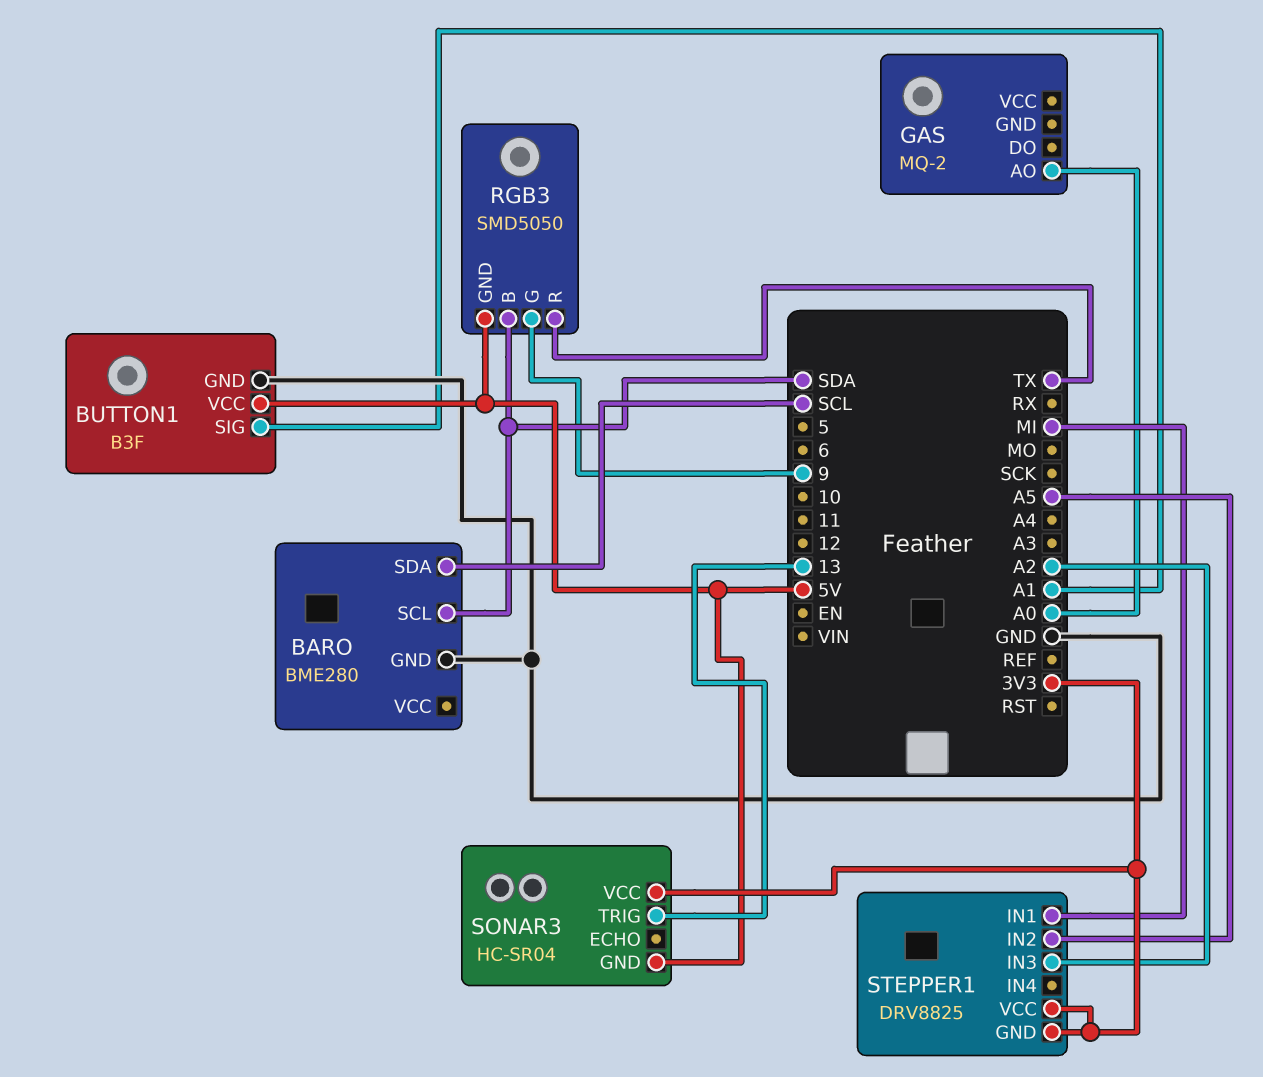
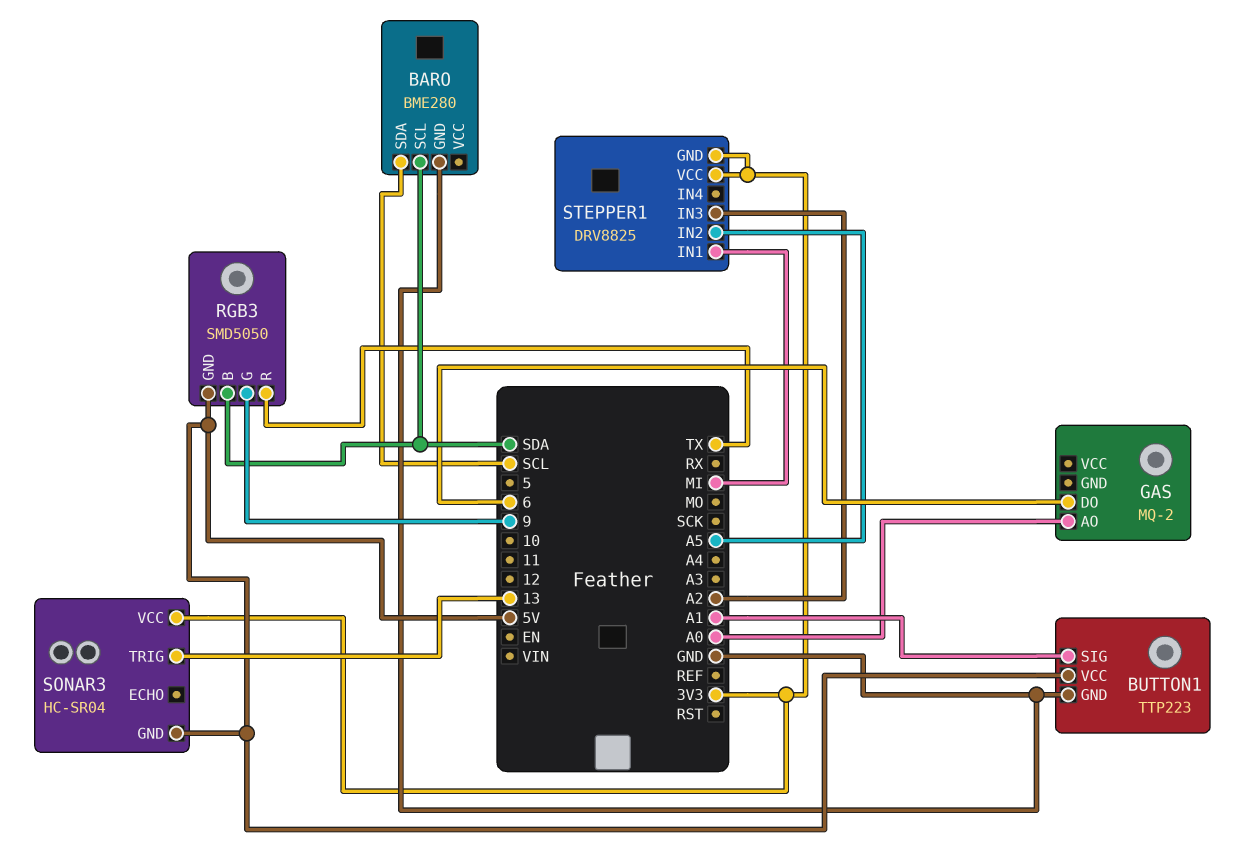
BUTTON1: B3F -> TTP223
GAS pin DO: none -> 6

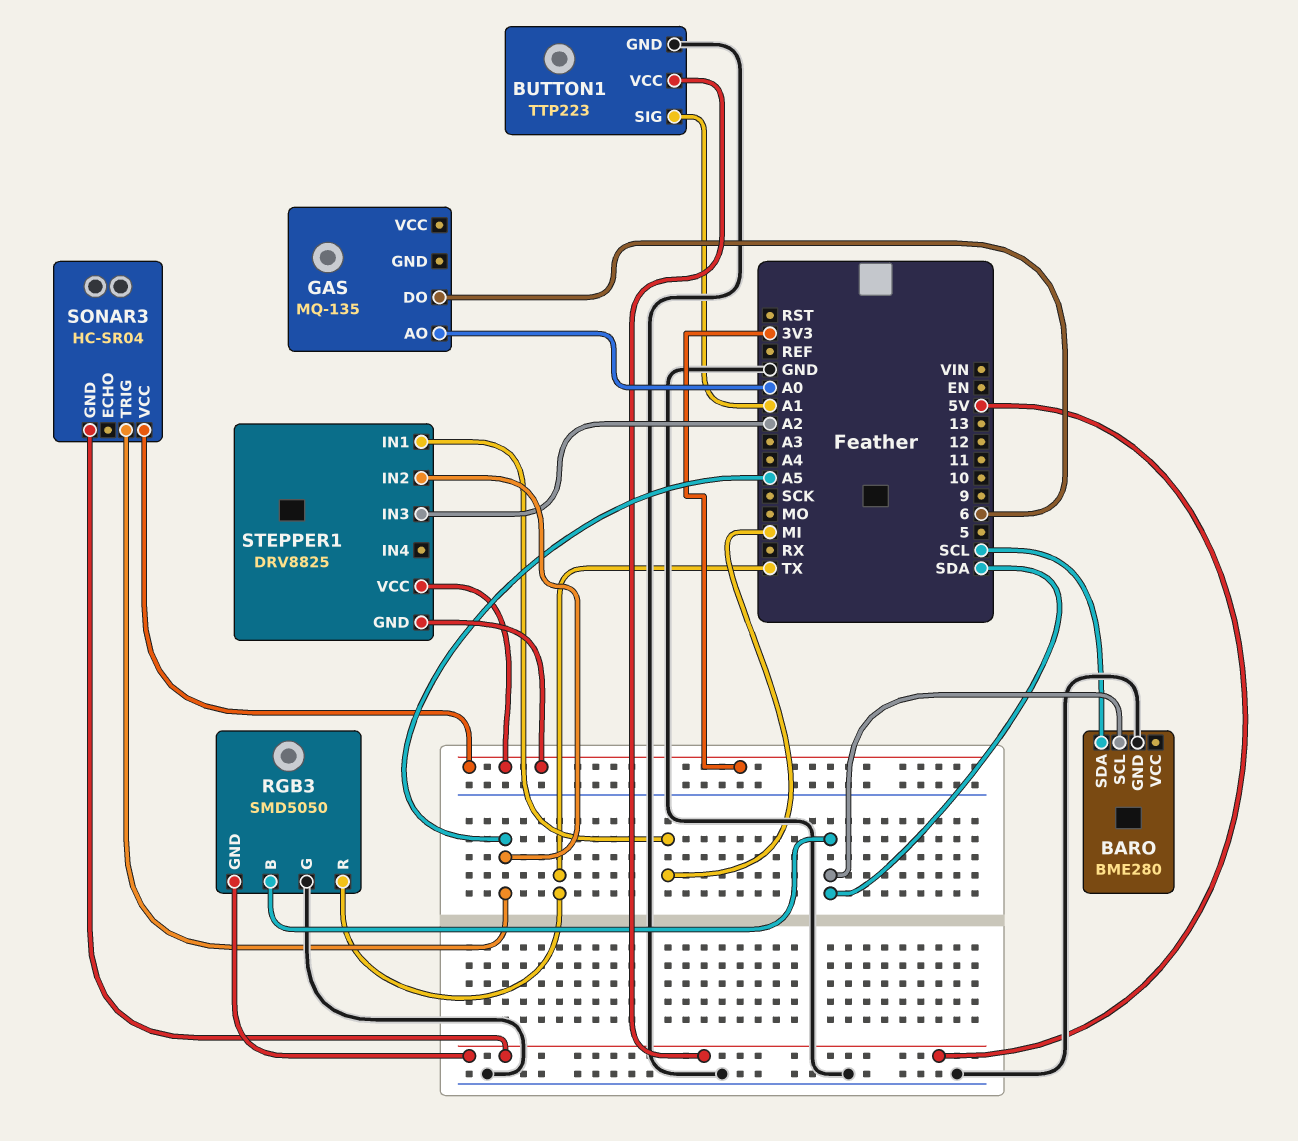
GAS: MQ-2 -> MQ-135
RGB3 pin G: 9 -> GND
SONAR3 pin TRIG: 13 -> A5

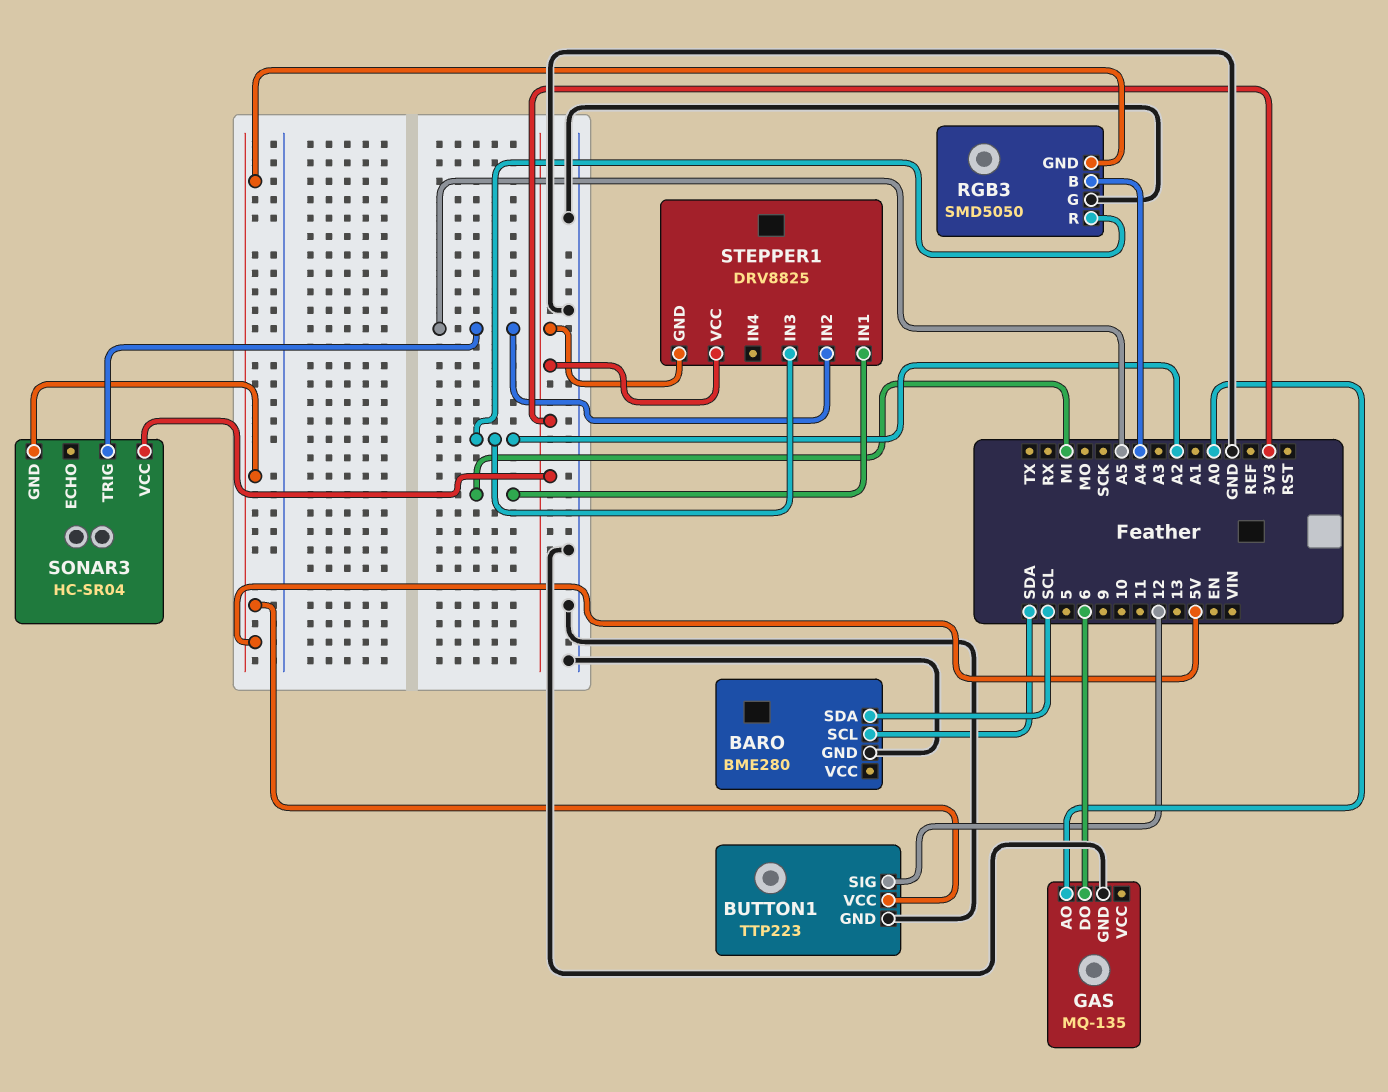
BUTTON1 pin SIG: A1 -> 12
GAS pin GND: none -> GND
RGB3 pin B: SDA -> A4
RGB3 pin R: TX -> A2

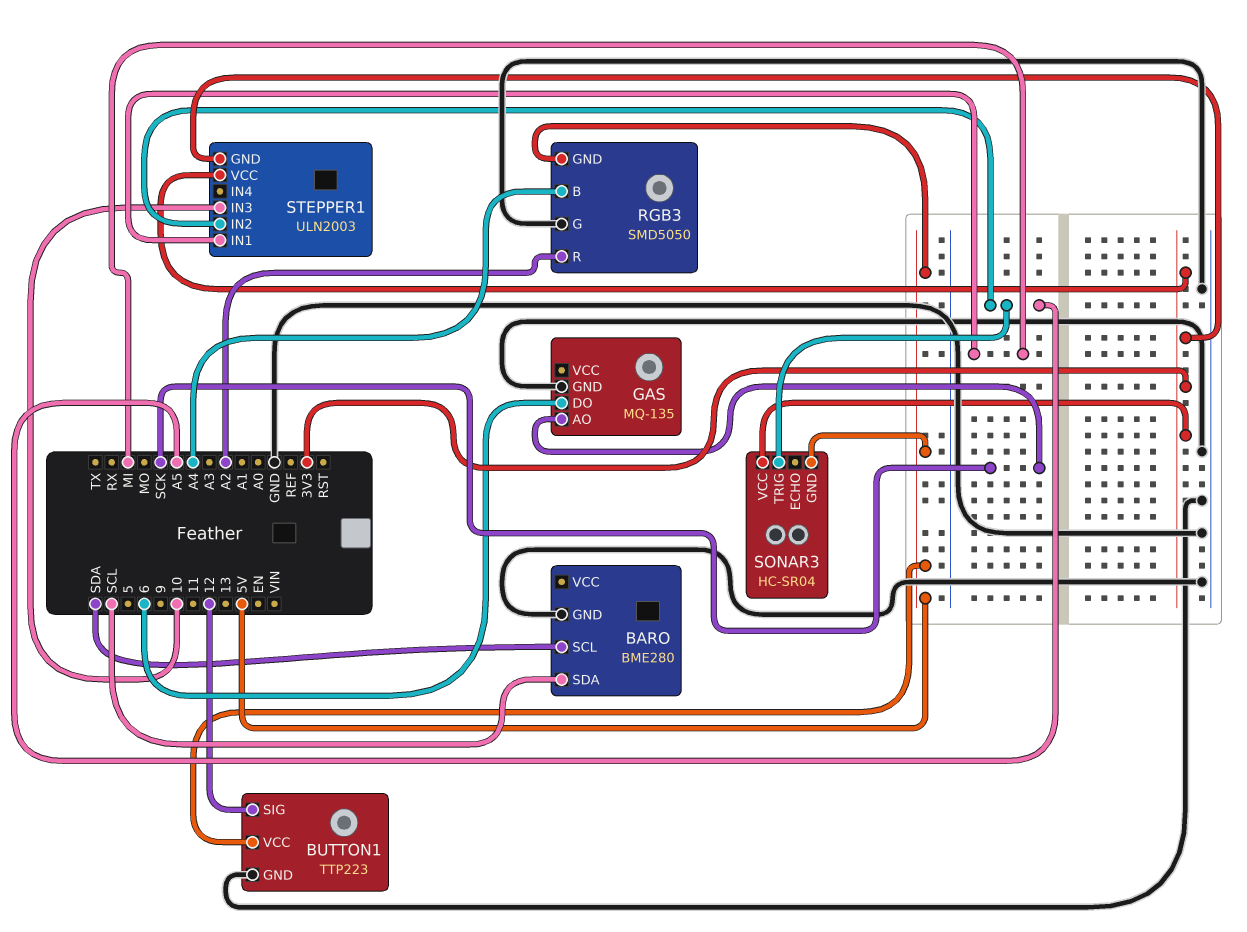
GAS pin AO: A0 -> SCK
STEPPER1: DRV8825 -> ULN2003
STEPPER1 pin IN3: A2 -> 10

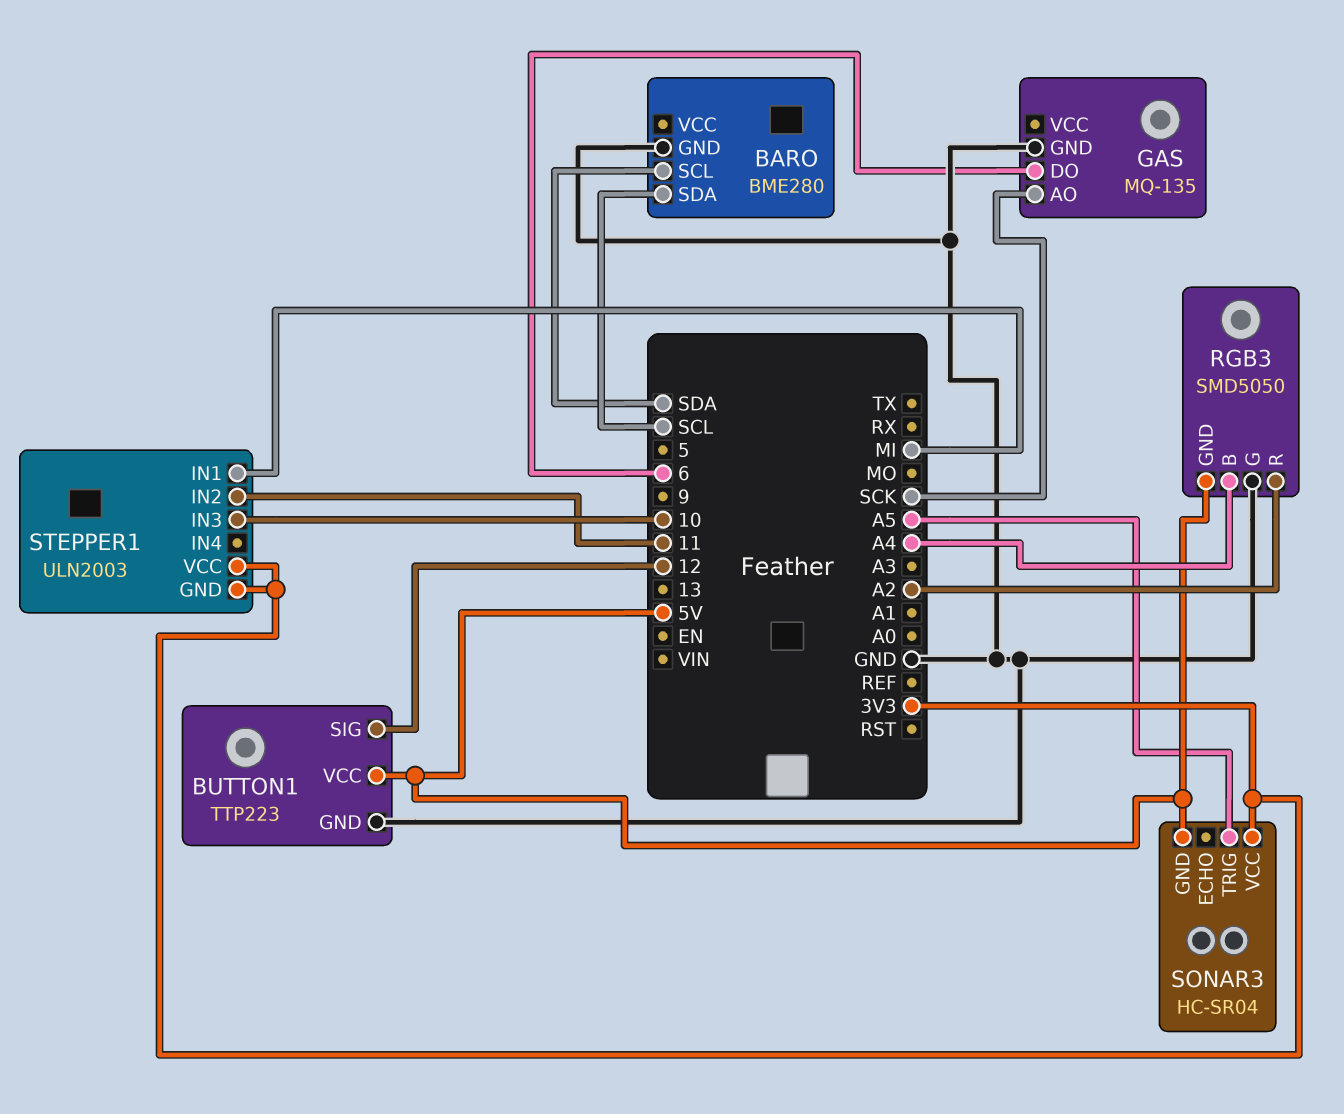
STEPPER1 pin IN2: A5 -> 11

